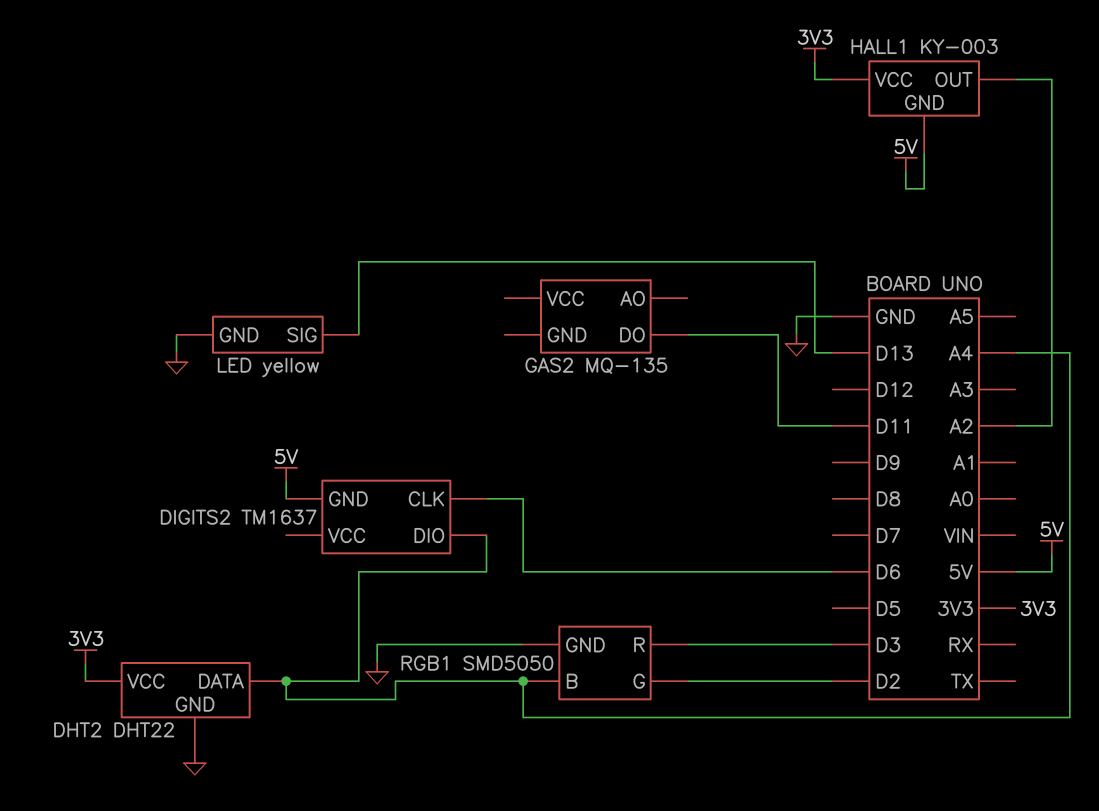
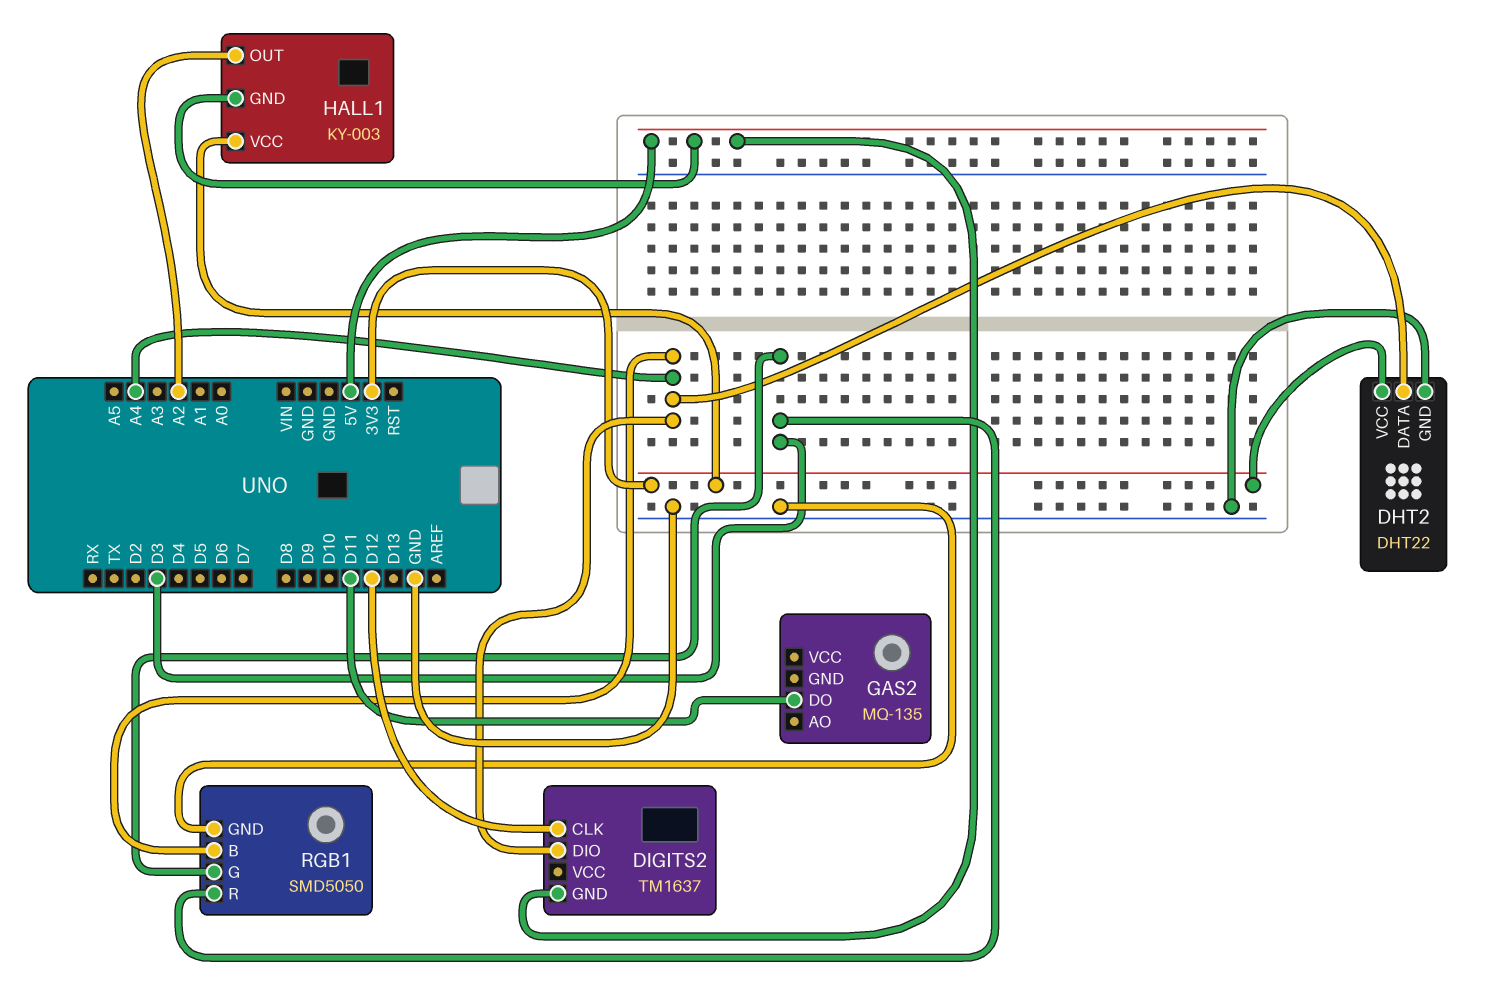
DIGITS2 pin CLK: D6 -> D12
LED: yellow -> none
LED pin GND: GND -> none
LED pin SIG: D13 -> none
RGB1 pin G: D2 -> D3

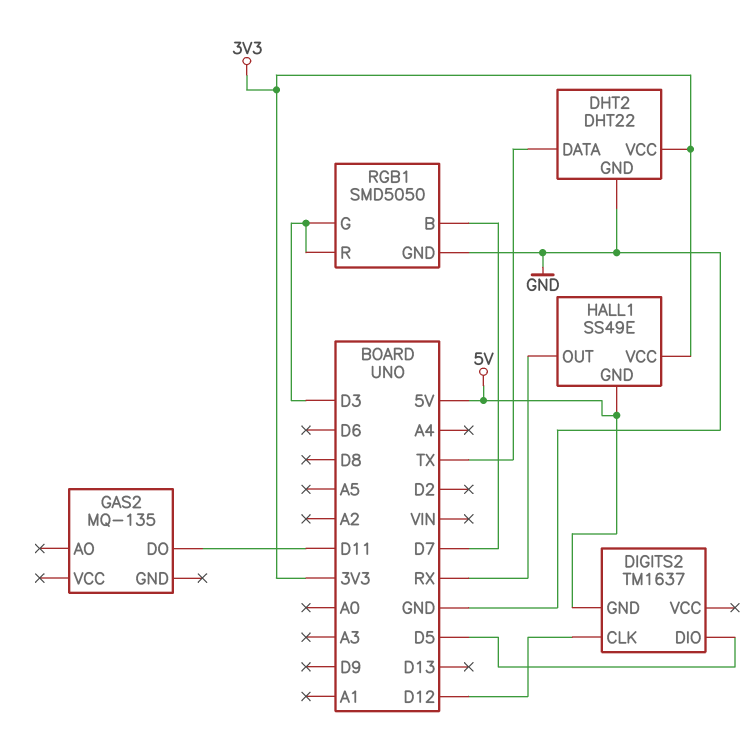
DHT2 pin DATA: A4 -> TX
DIGITS2 pin DIO: A4 -> D5
HALL1: KY-003 -> SS49E
HALL1 pin OUT: A2 -> RX
RGB1 pin B: A4 -> D7

